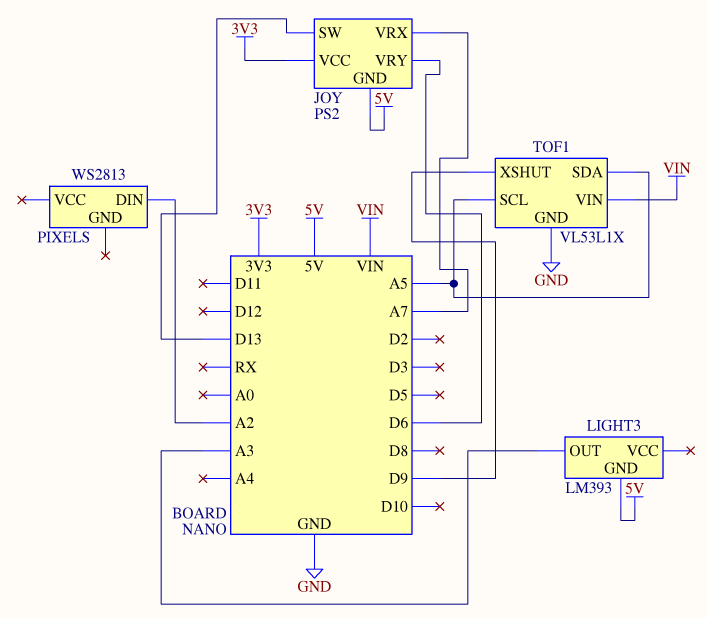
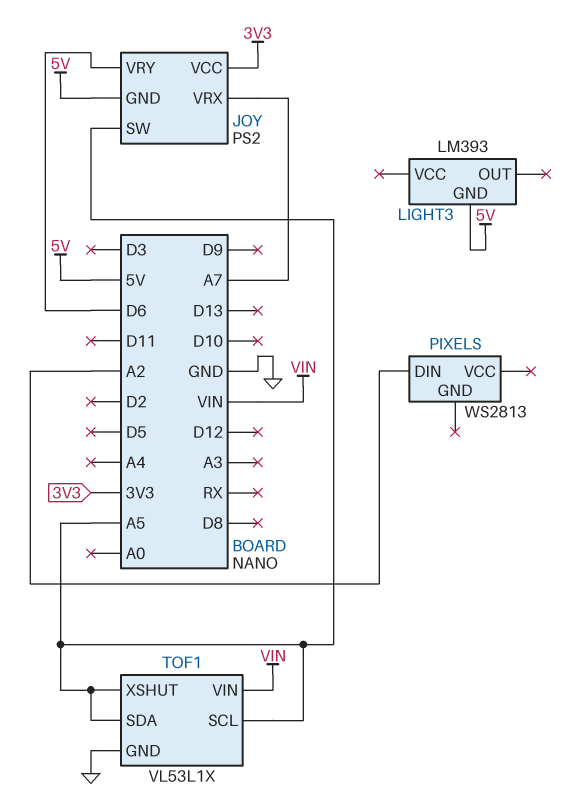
JOY pin SW: D13 -> A5
LIGHT3 pin OUT: A3 -> none
TOF1 pin XSHUT: D9 -> A5

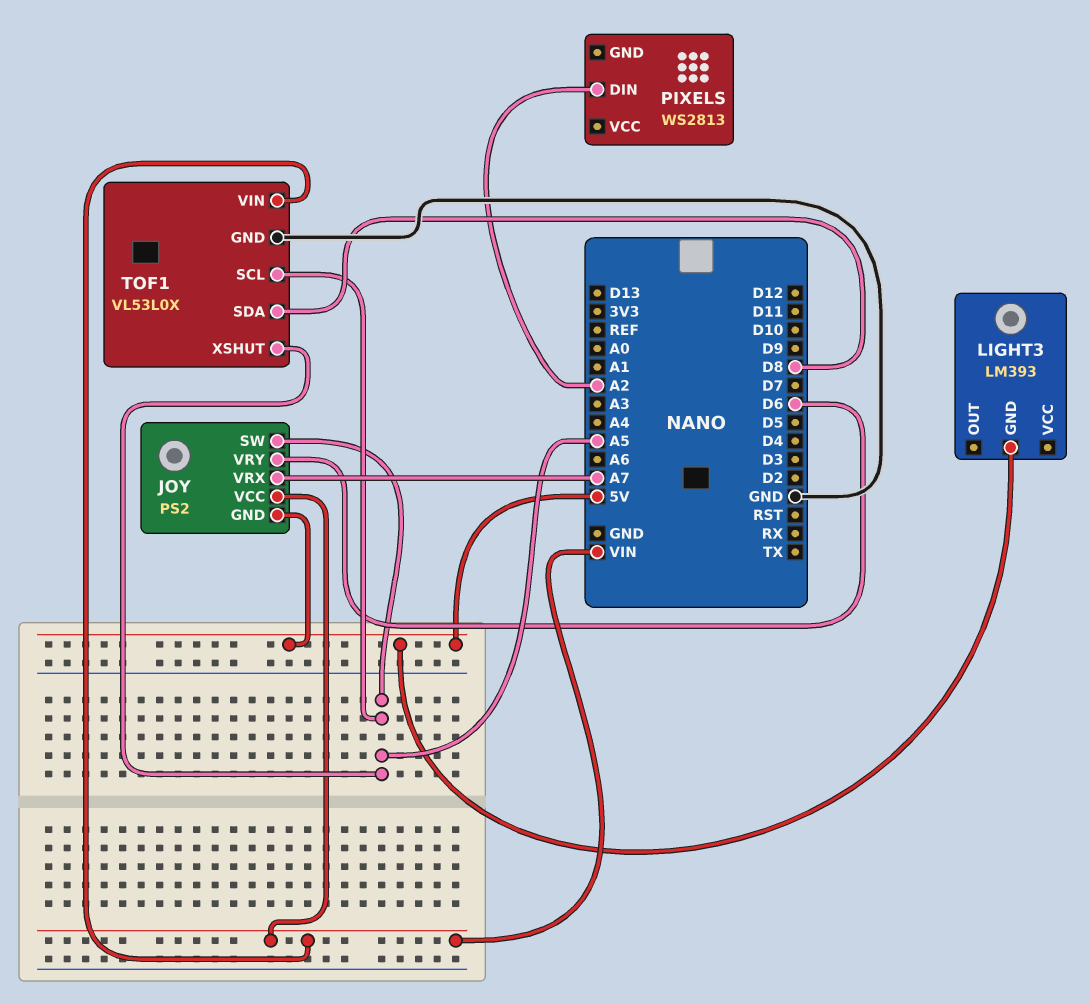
JOY pin VCC: 3V3 -> VIN
TOF1: VL53L1X -> VL53L0X
TOF1 pin SDA: A5 -> D8

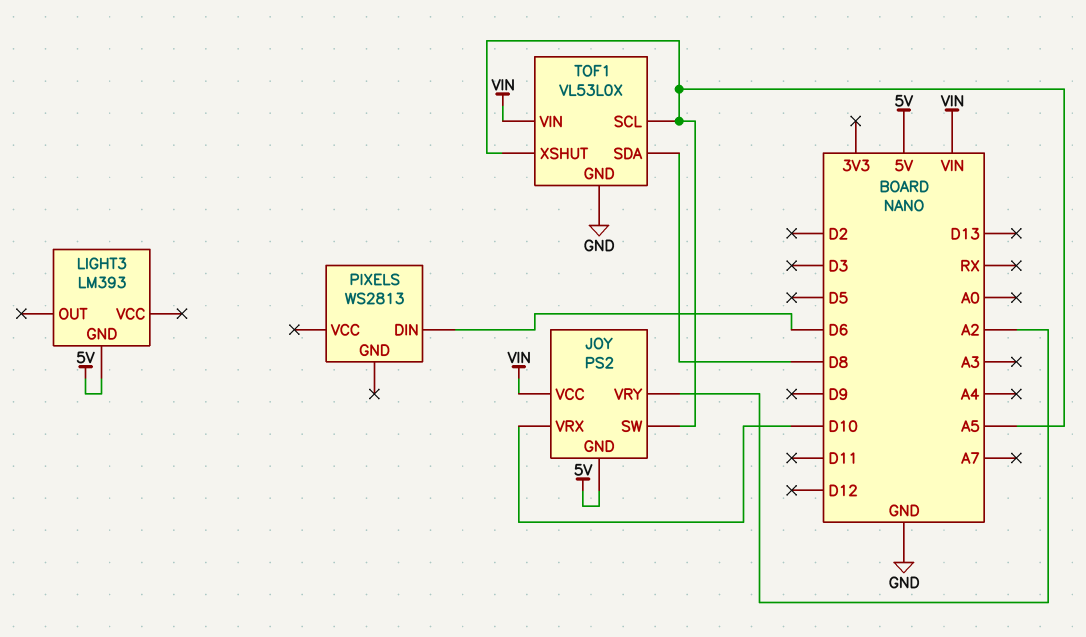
JOY pin VRX: A7 -> D10
JOY pin VRY: D6 -> A2
PIXELS pin DIN: A2 -> D6

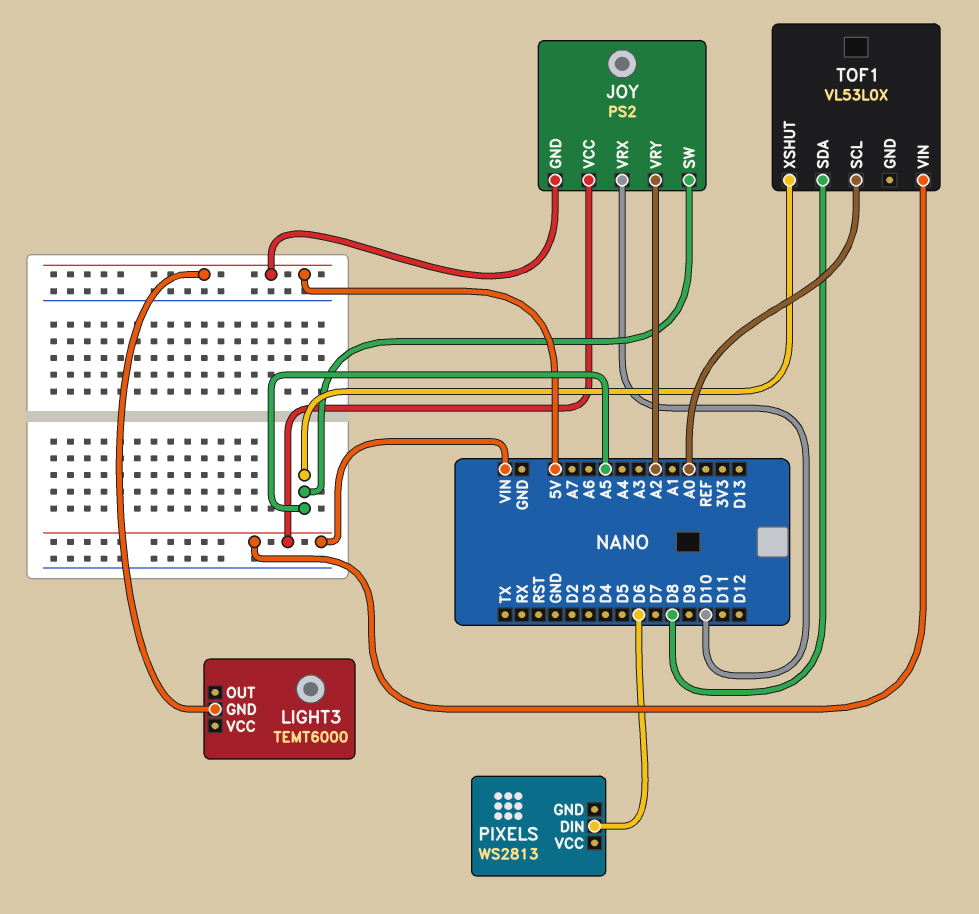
LIGHT3: LM393 -> TEMT6000
TOF1 pin GND: GND -> none
TOF1 pin SCL: A5 -> A0

